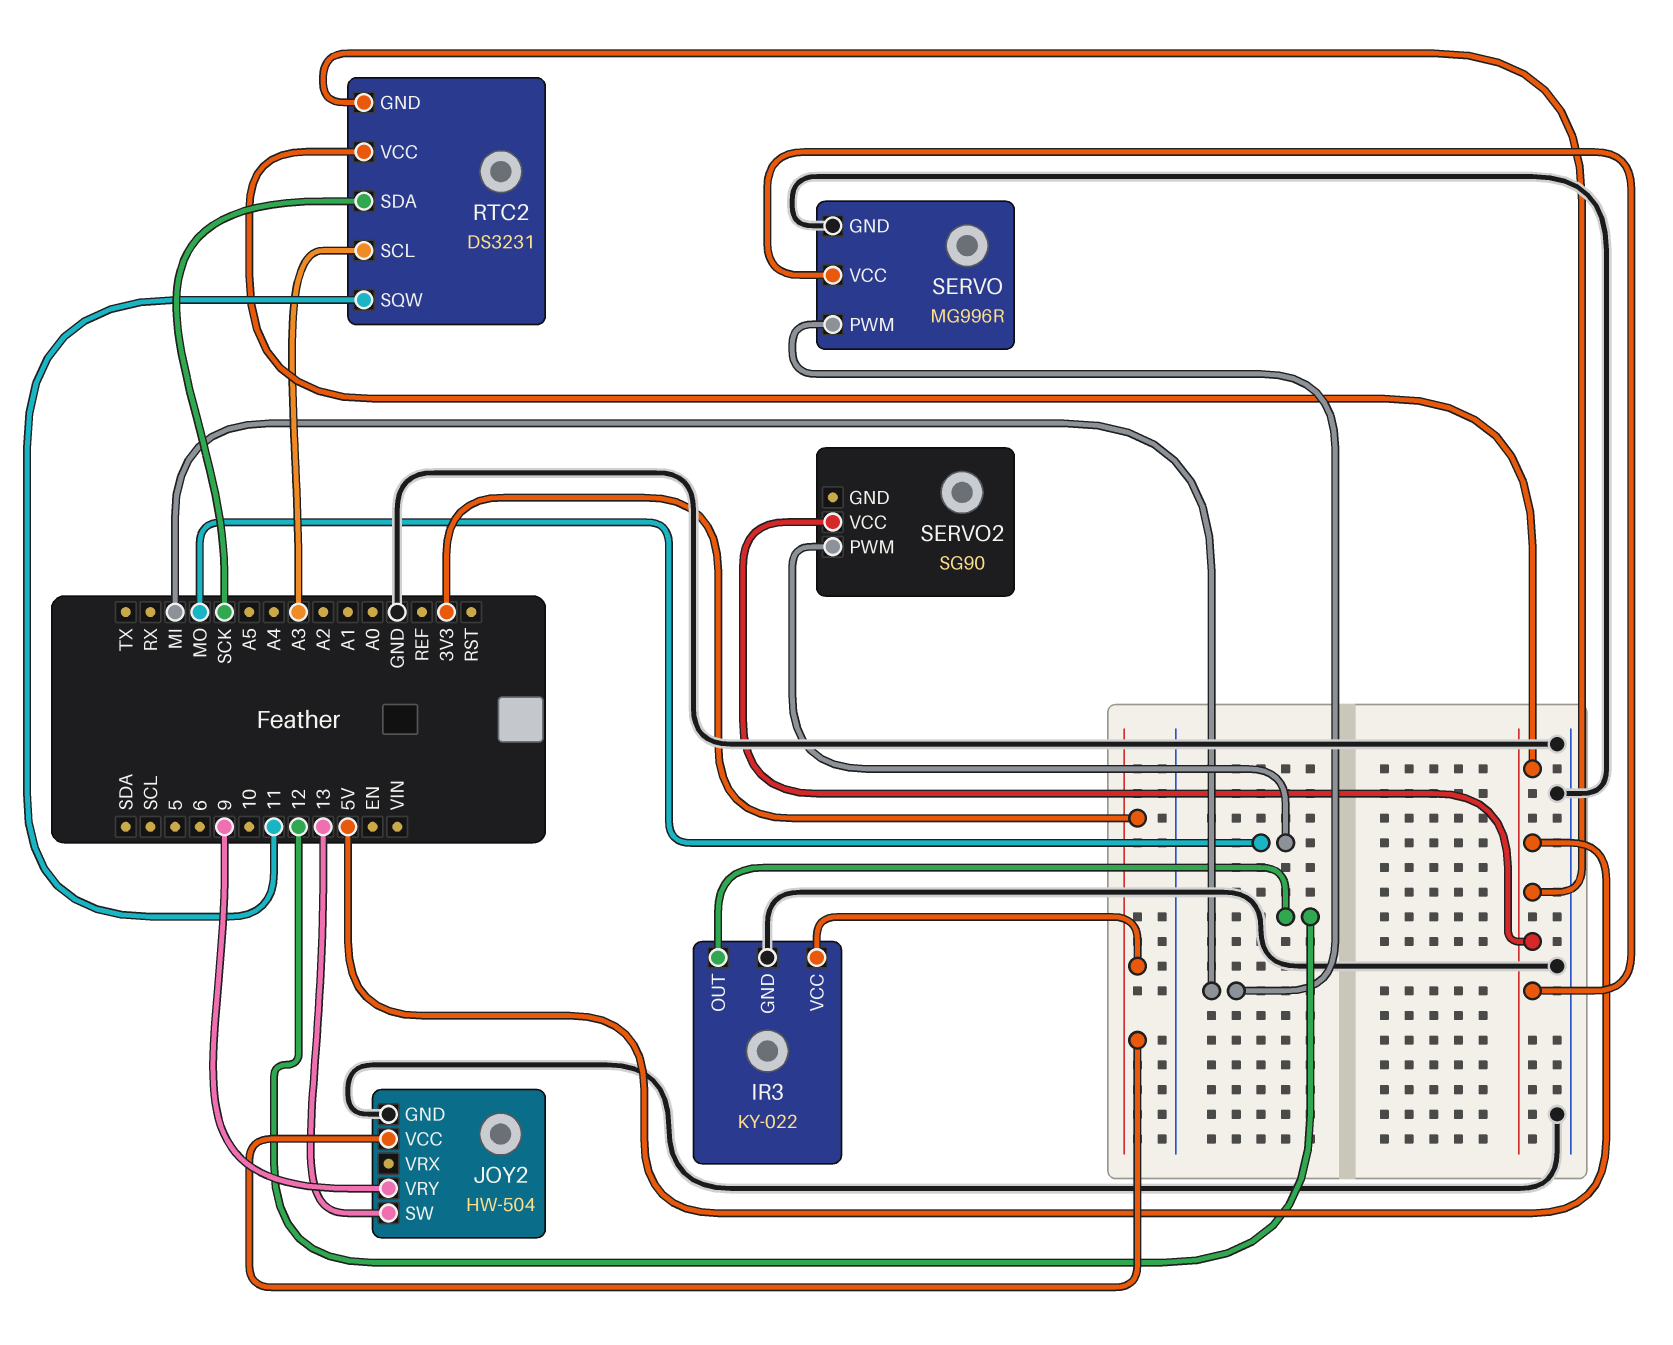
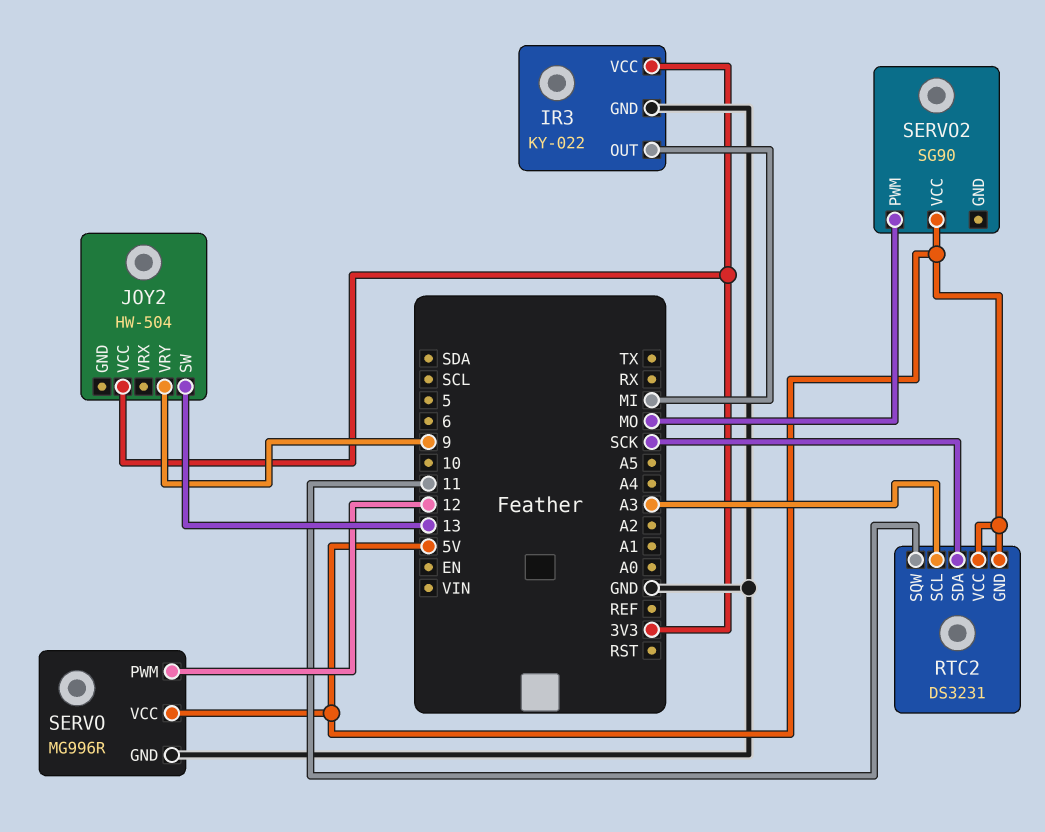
IR3 pin OUT: 12 -> MI
JOY2 pin GND: GND -> none
SERVO pin PWM: MI -> 12

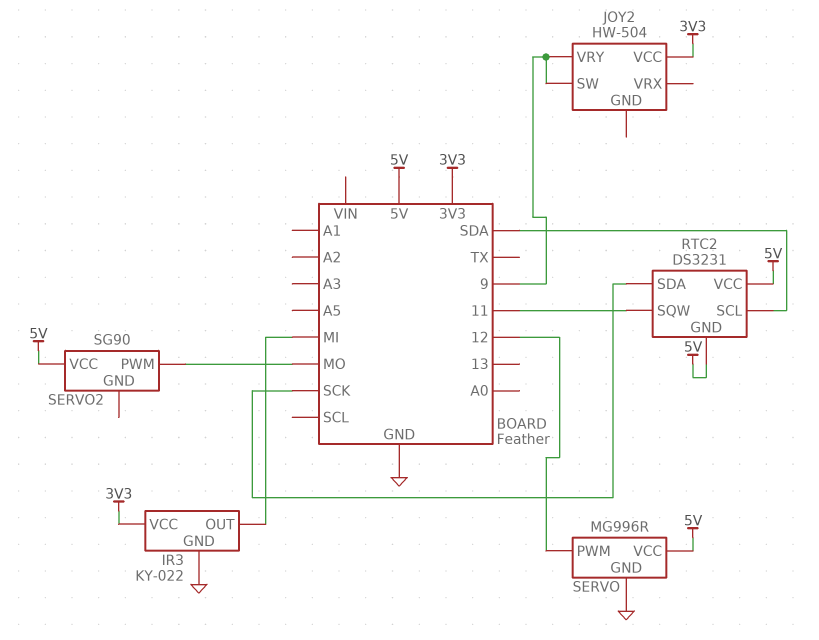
JOY2 pin SW: 13 -> 9
RTC2 pin SCL: A3 -> SDA

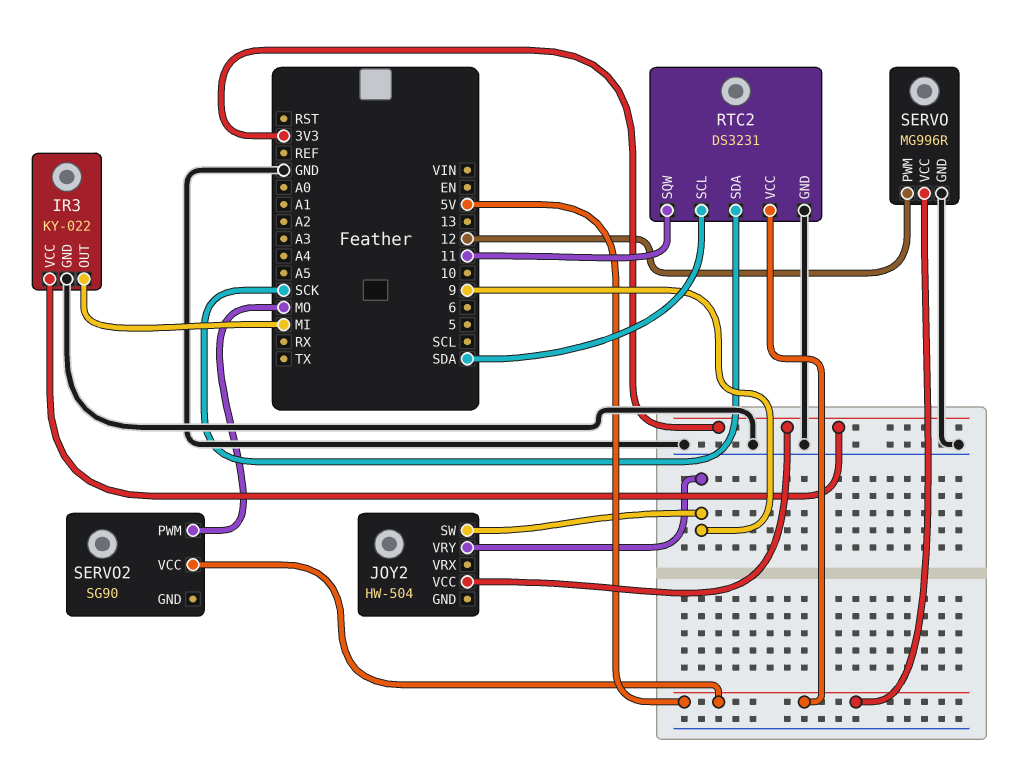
RTC2 pin GND: 5V -> GND

